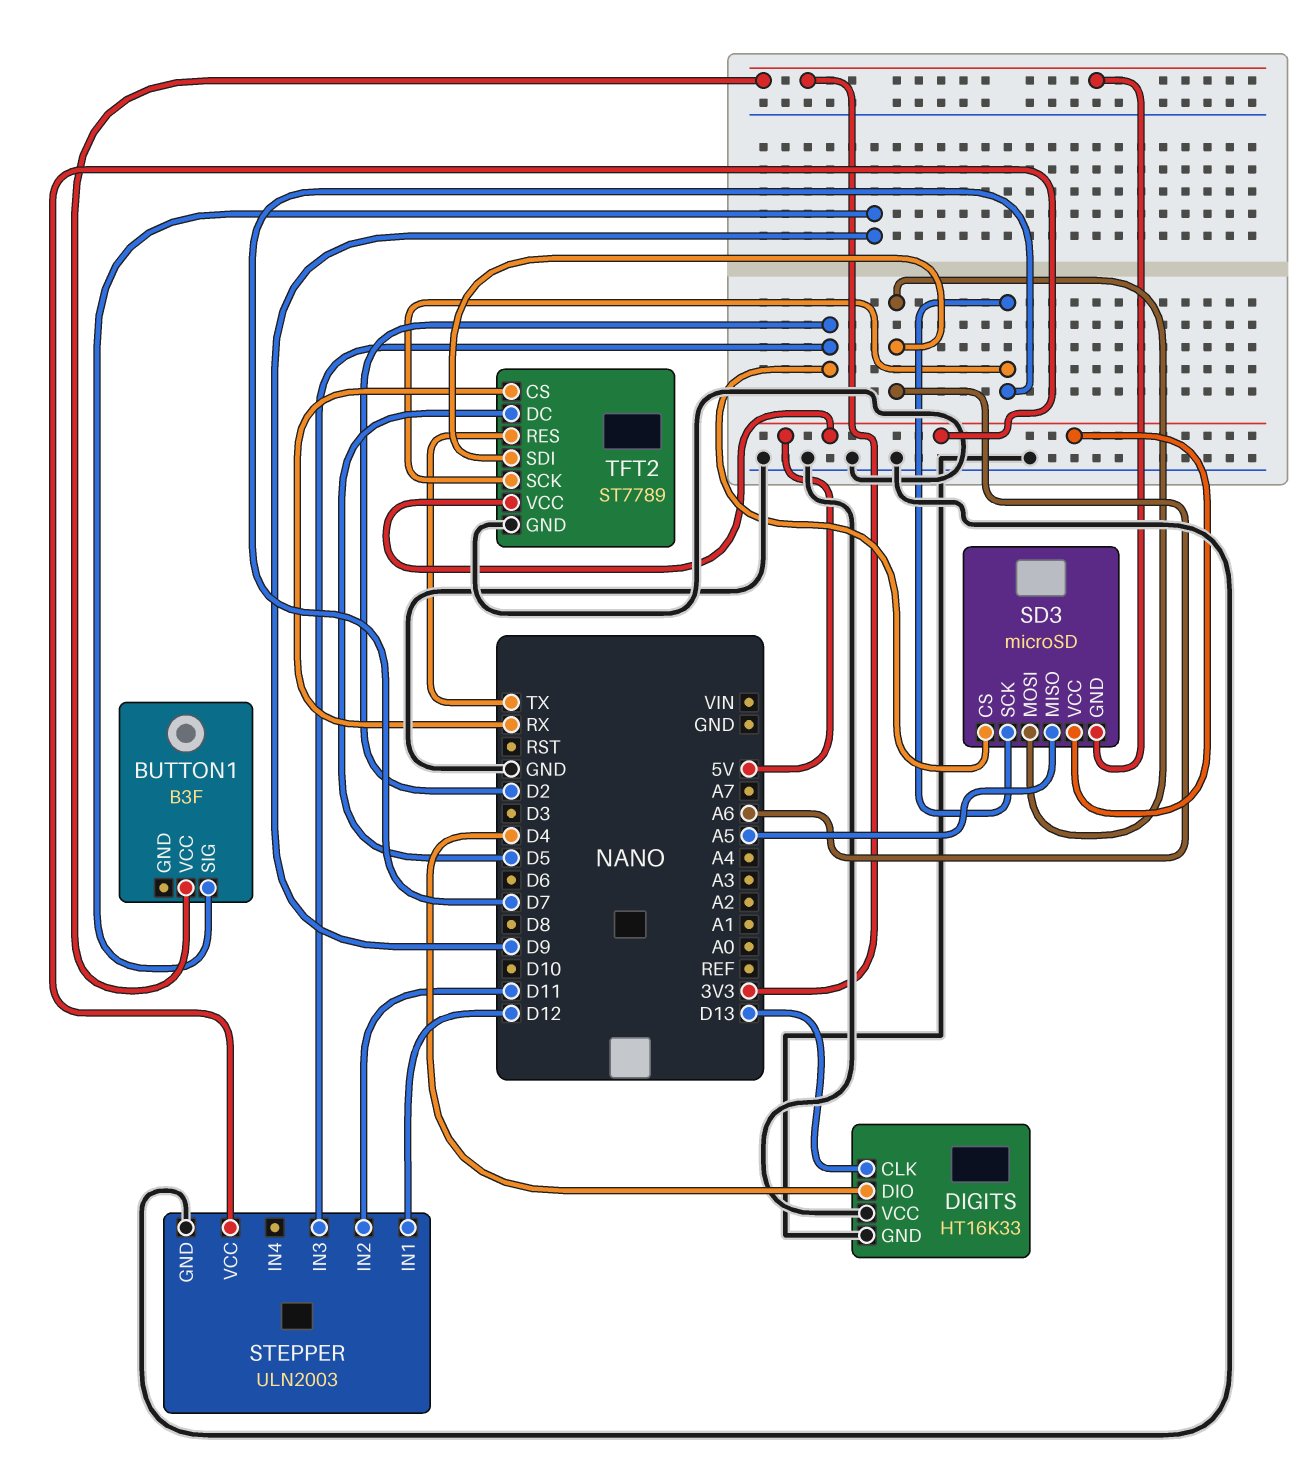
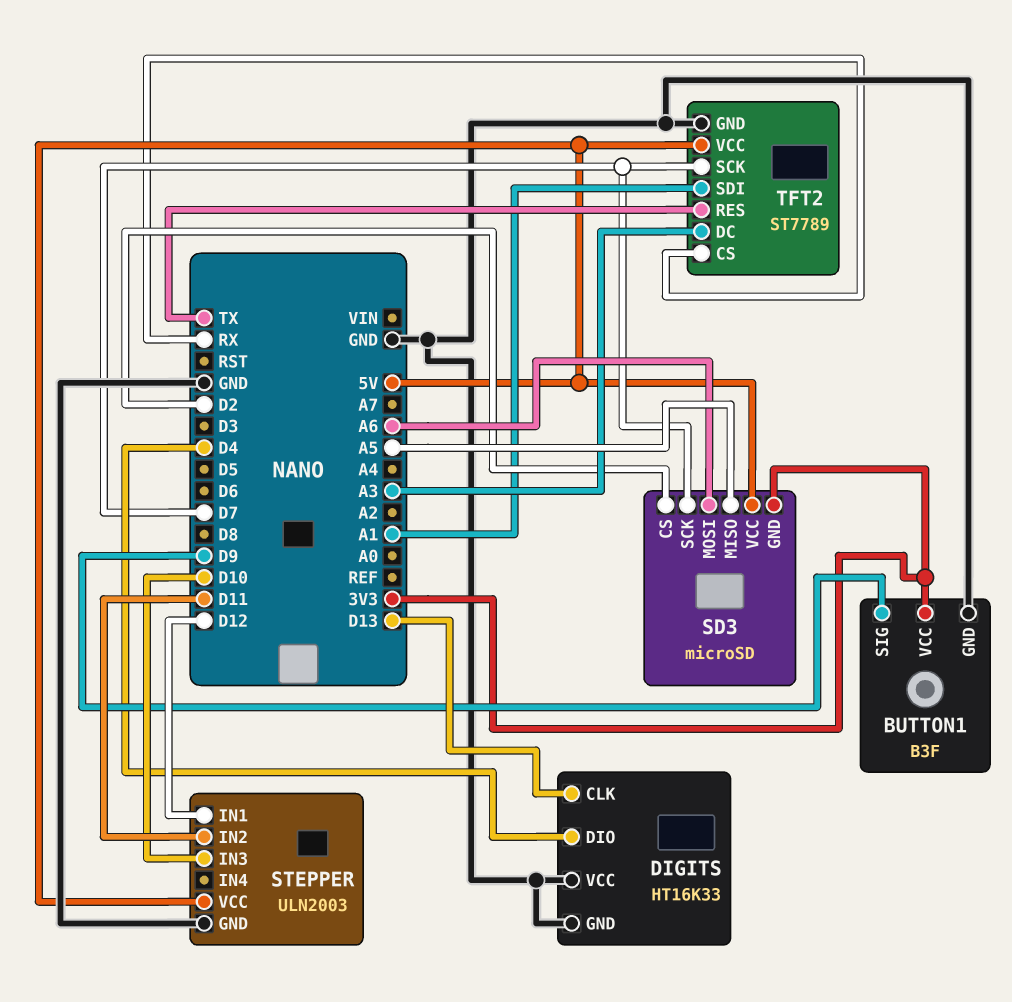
BUTTON1 pin GND: none -> GND
STEPPER pin IN3: D2 -> D10
TFT2 pin DC: D5 -> A3
TFT2 pin SDI: A6 -> A1

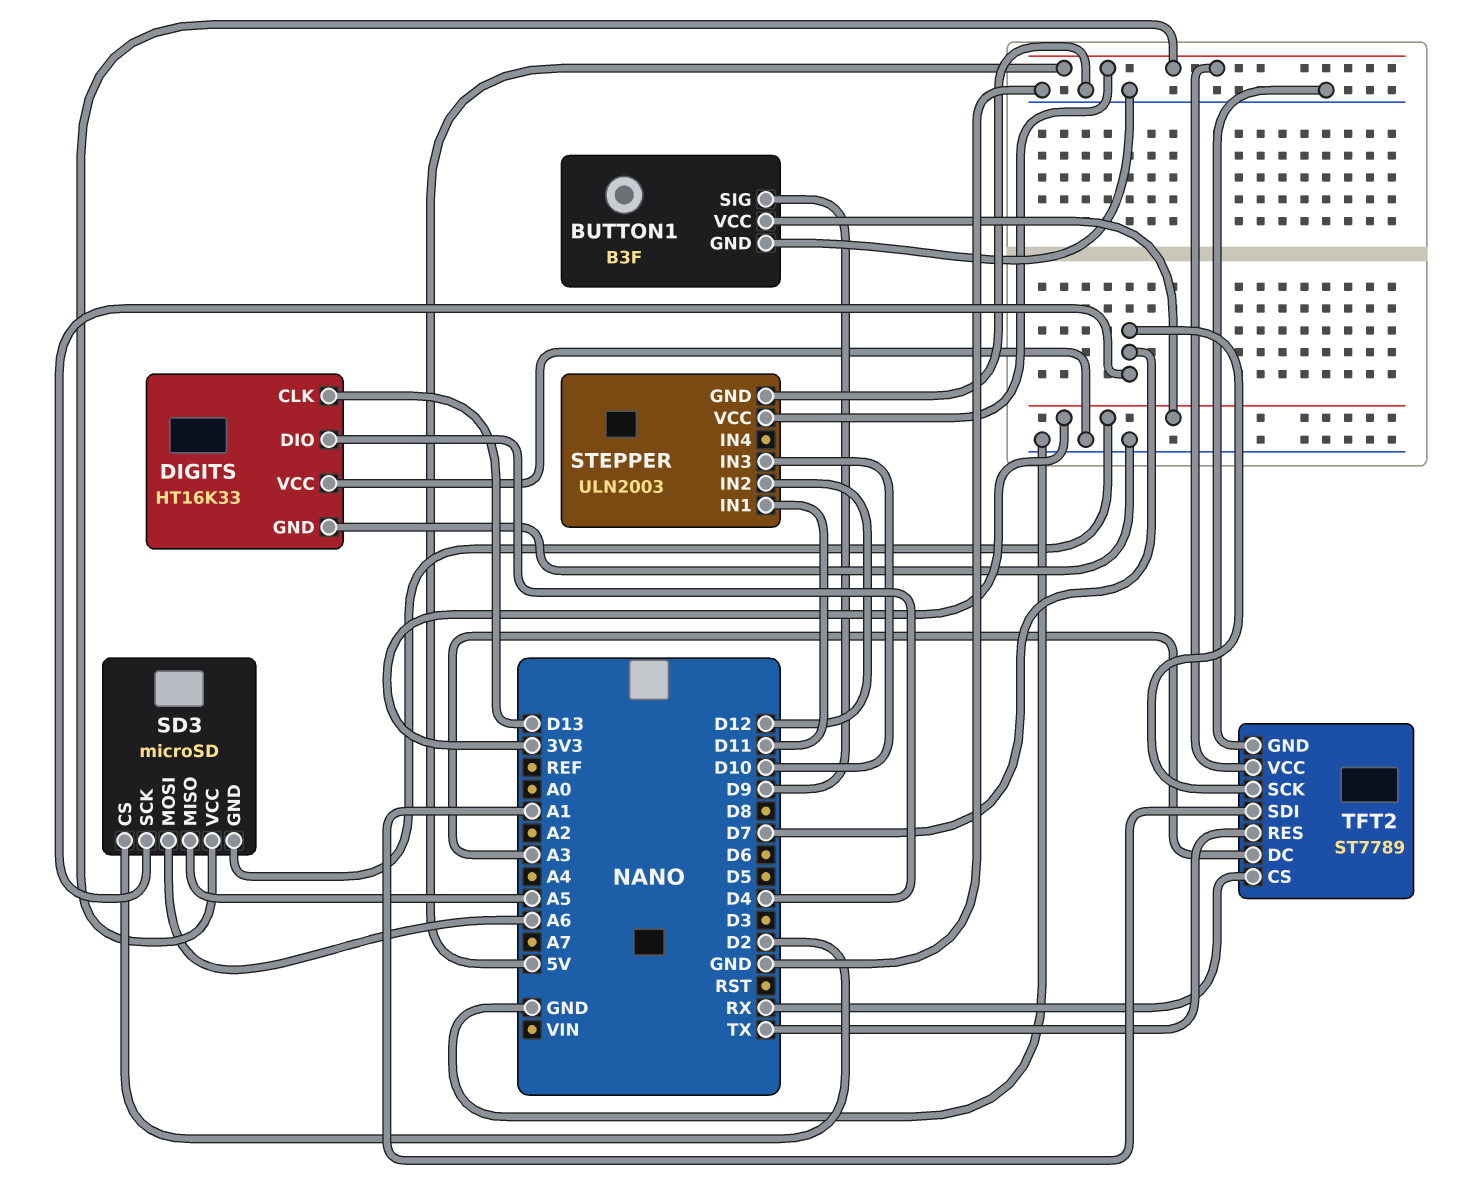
STEPPER pin IN1: D12 -> D11
STEPPER pin IN2: D11 -> D12

